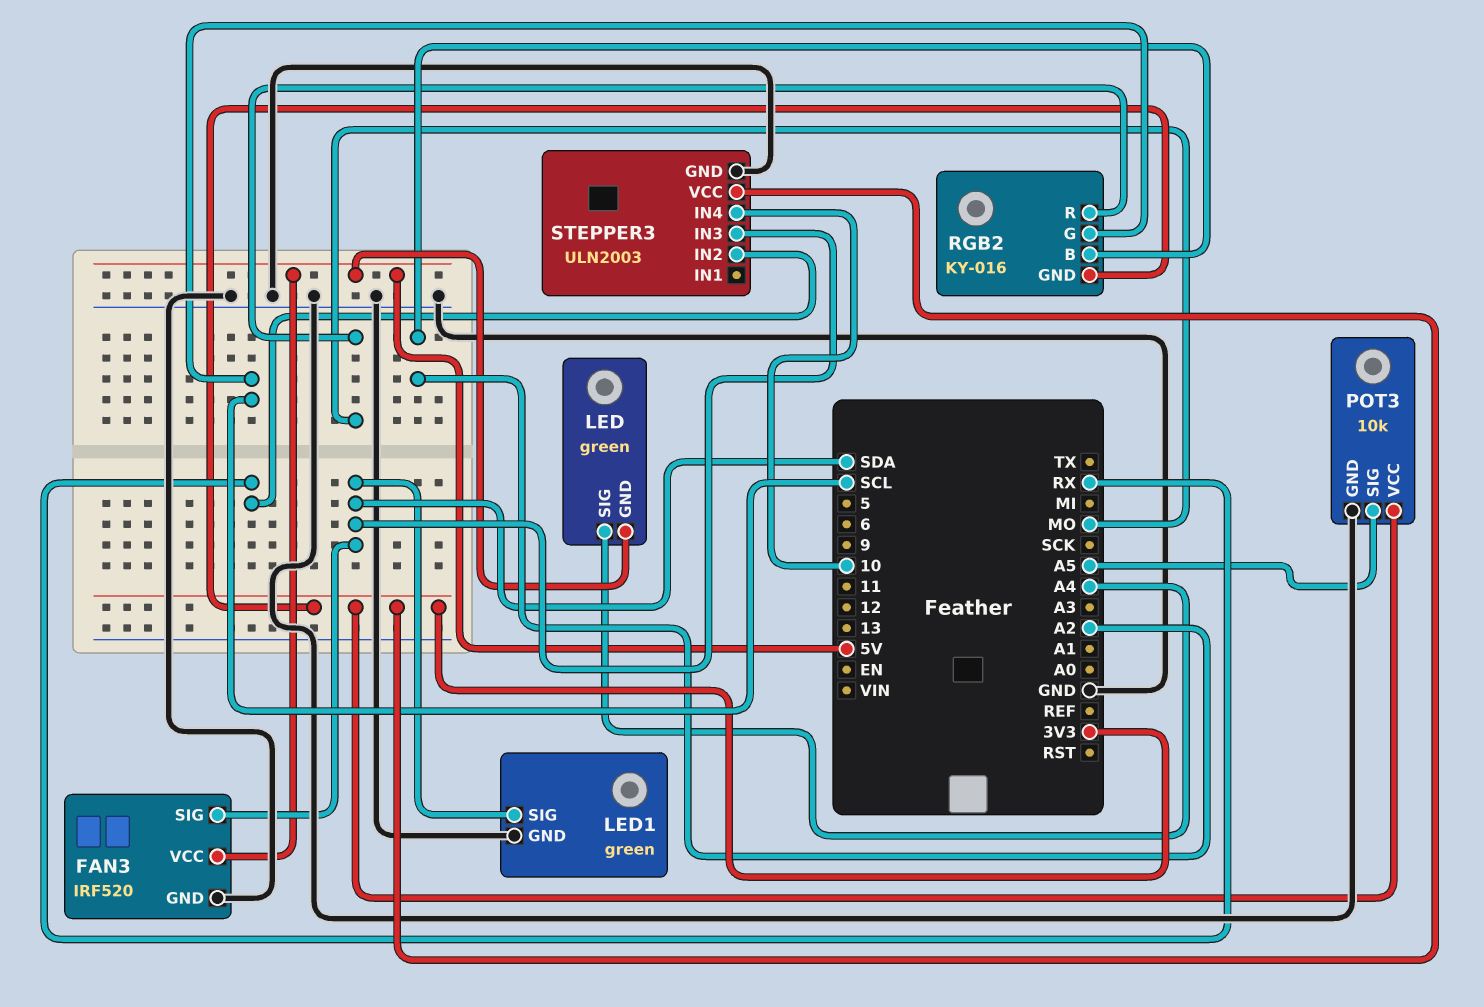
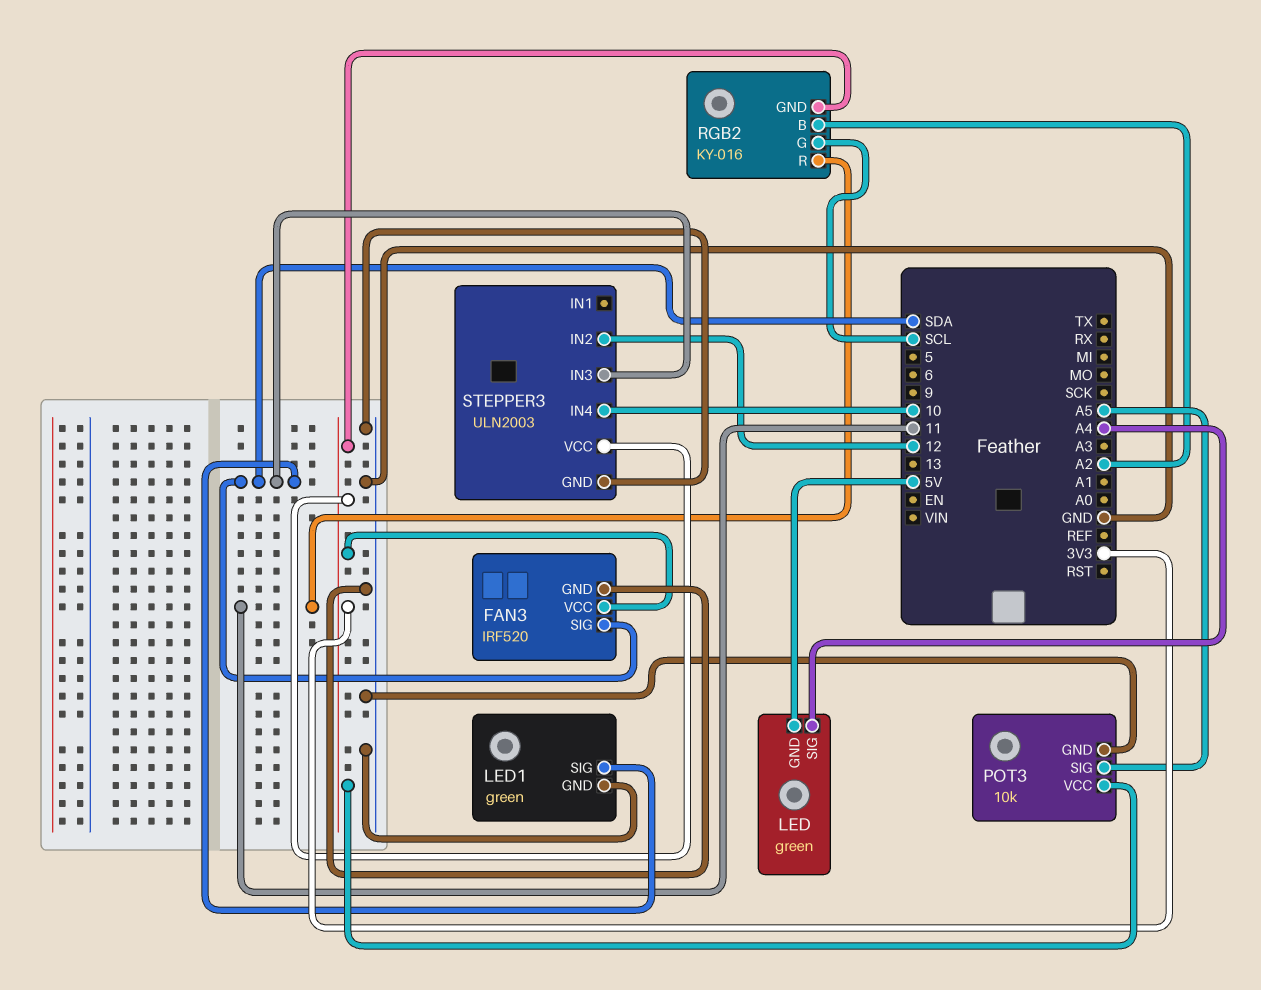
FAN3 pin VCC: 5V -> 3V3
RGB2 pin R: MO -> 11
STEPPER3 pin IN2: RX -> 12

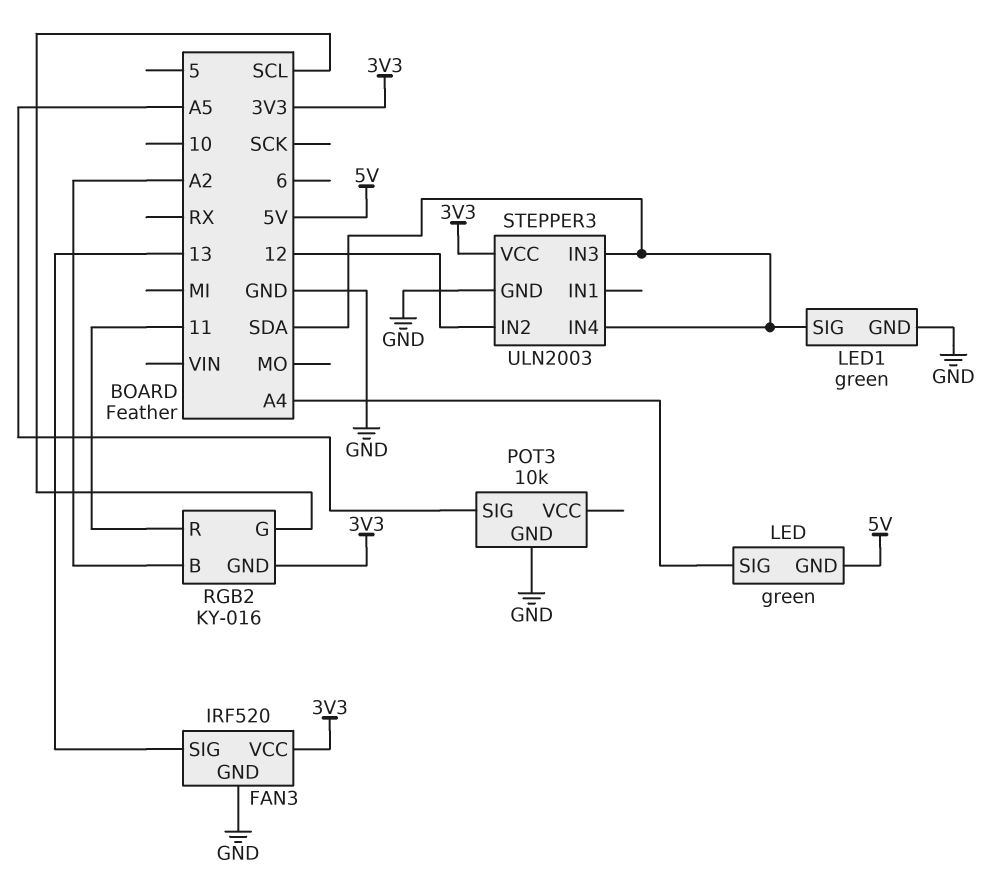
FAN3 pin SIG: SDA -> 13
POT3 pin VCC: 3V3 -> none
STEPPER3 pin IN4: 10 -> SDA

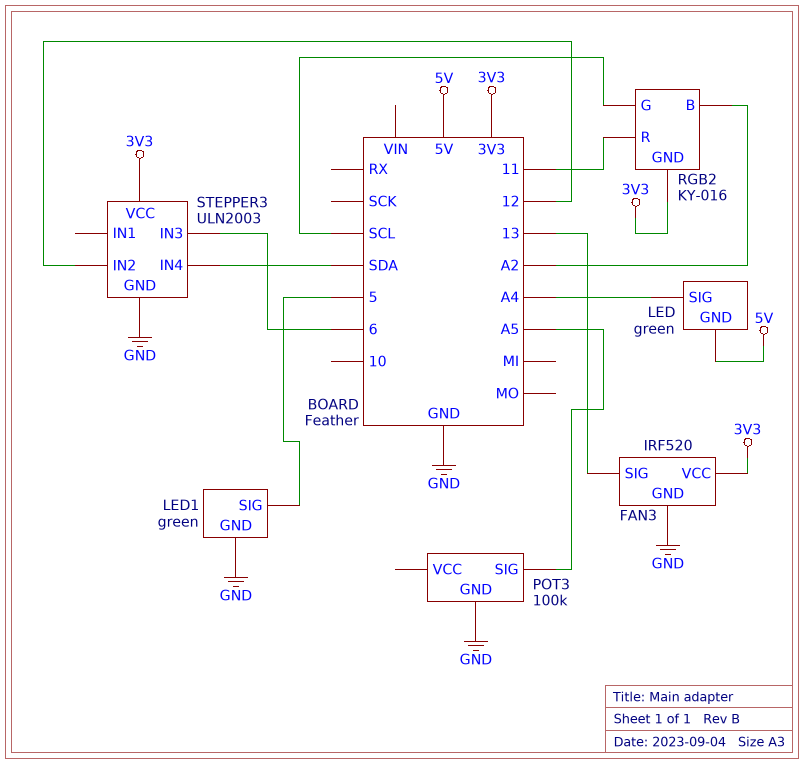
LED1 pin SIG: SDA -> 5
POT3: 10k -> 100k
STEPPER3 pin IN3: SDA -> 6

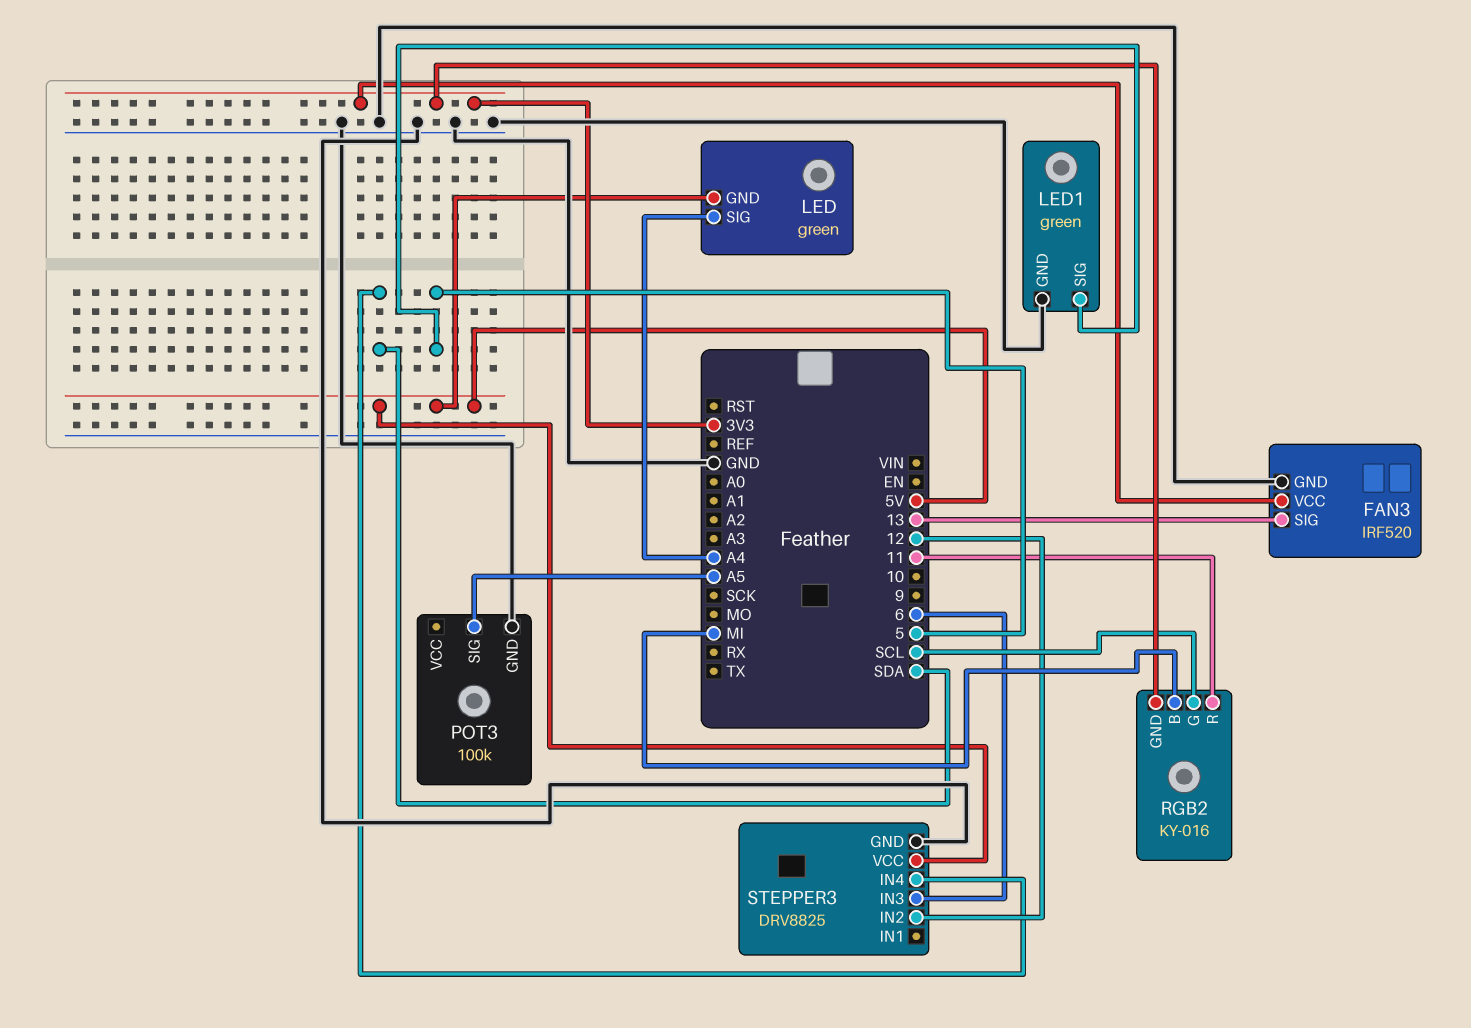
RGB2 pin B: A2 -> MI
STEPPER3: ULN2003 -> DRV8825
STEPPER3 pin VCC: 3V3 -> 5V

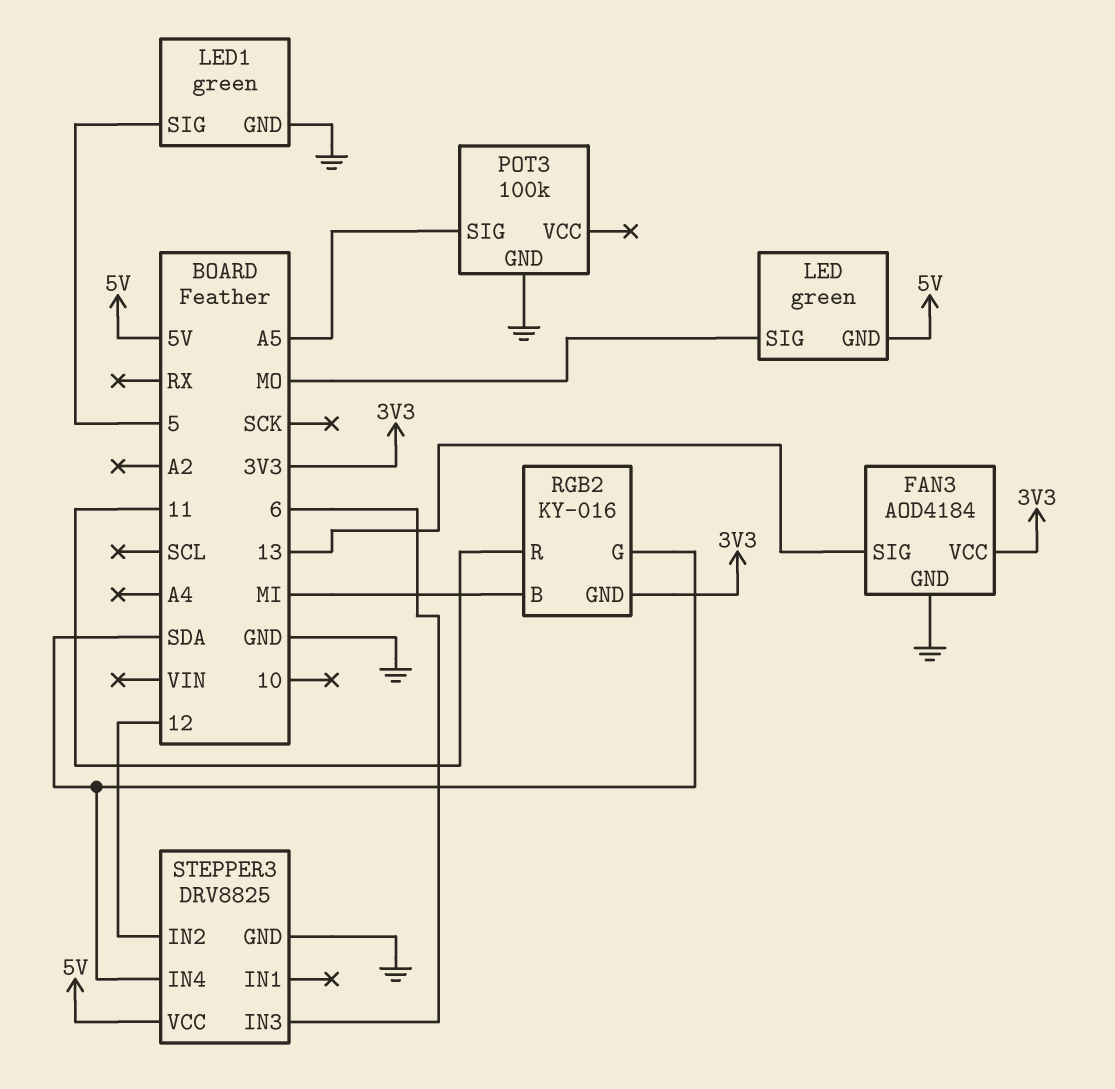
FAN3: IRF520 -> AOD4184
LED pin SIG: A4 -> MO
RGB2 pin G: SCL -> SDA

